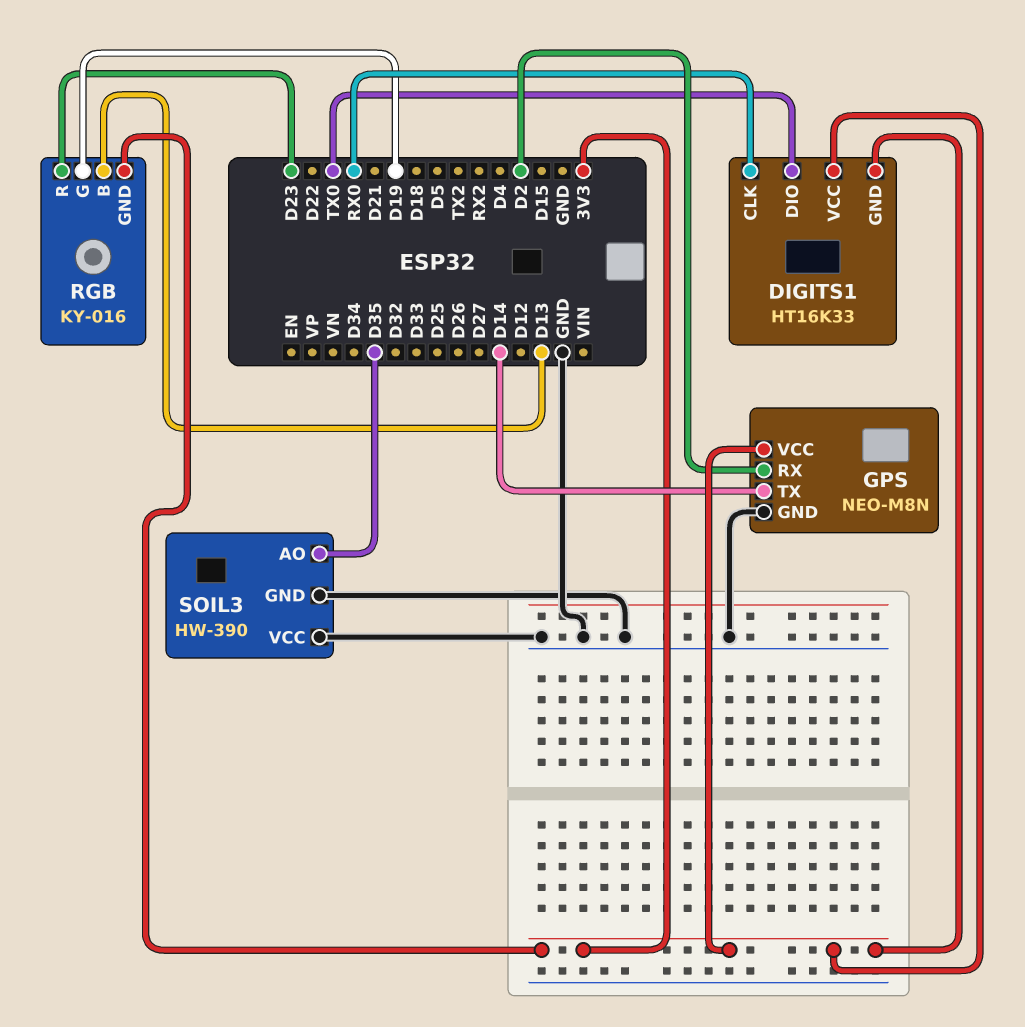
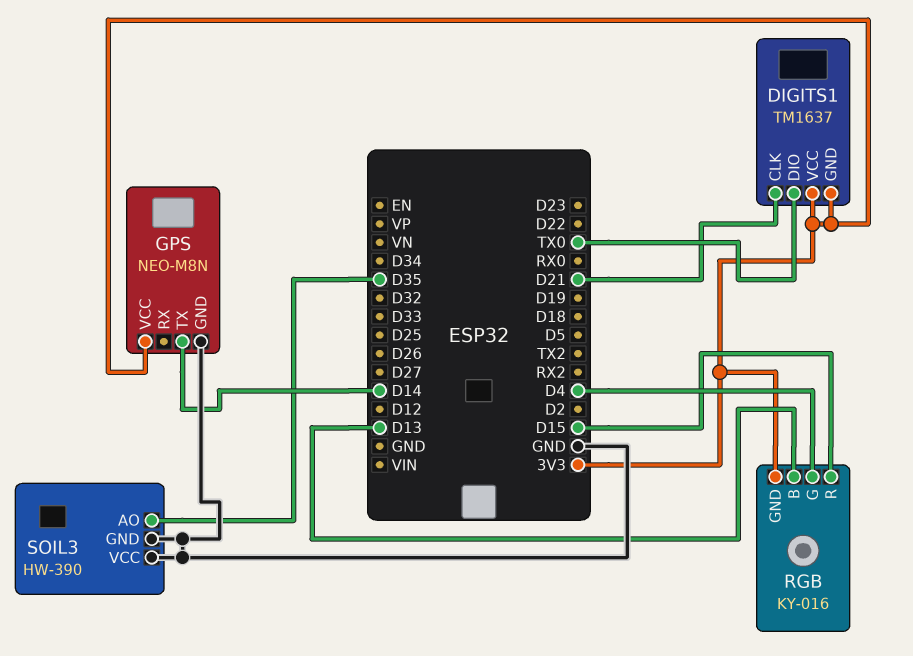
DIGITS1: HT16K33 -> TM1637
DIGITS1 pin CLK: RX0 -> D21
GPS pin RX: D2 -> none
RGB pin G: D19 -> D4
RGB pin R: D23 -> D15

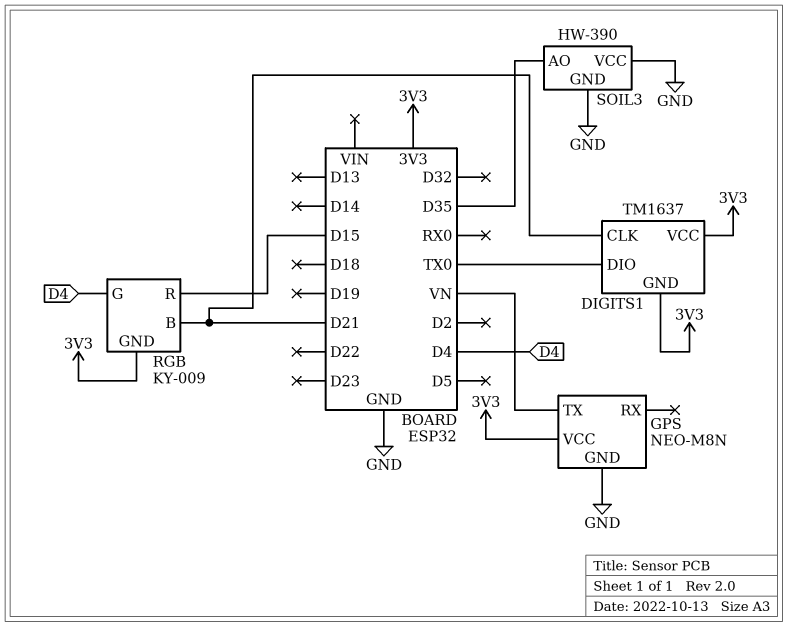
GPS pin TX: D14 -> VN
RGB: KY-016 -> KY-009
RGB pin B: D13 -> D21

